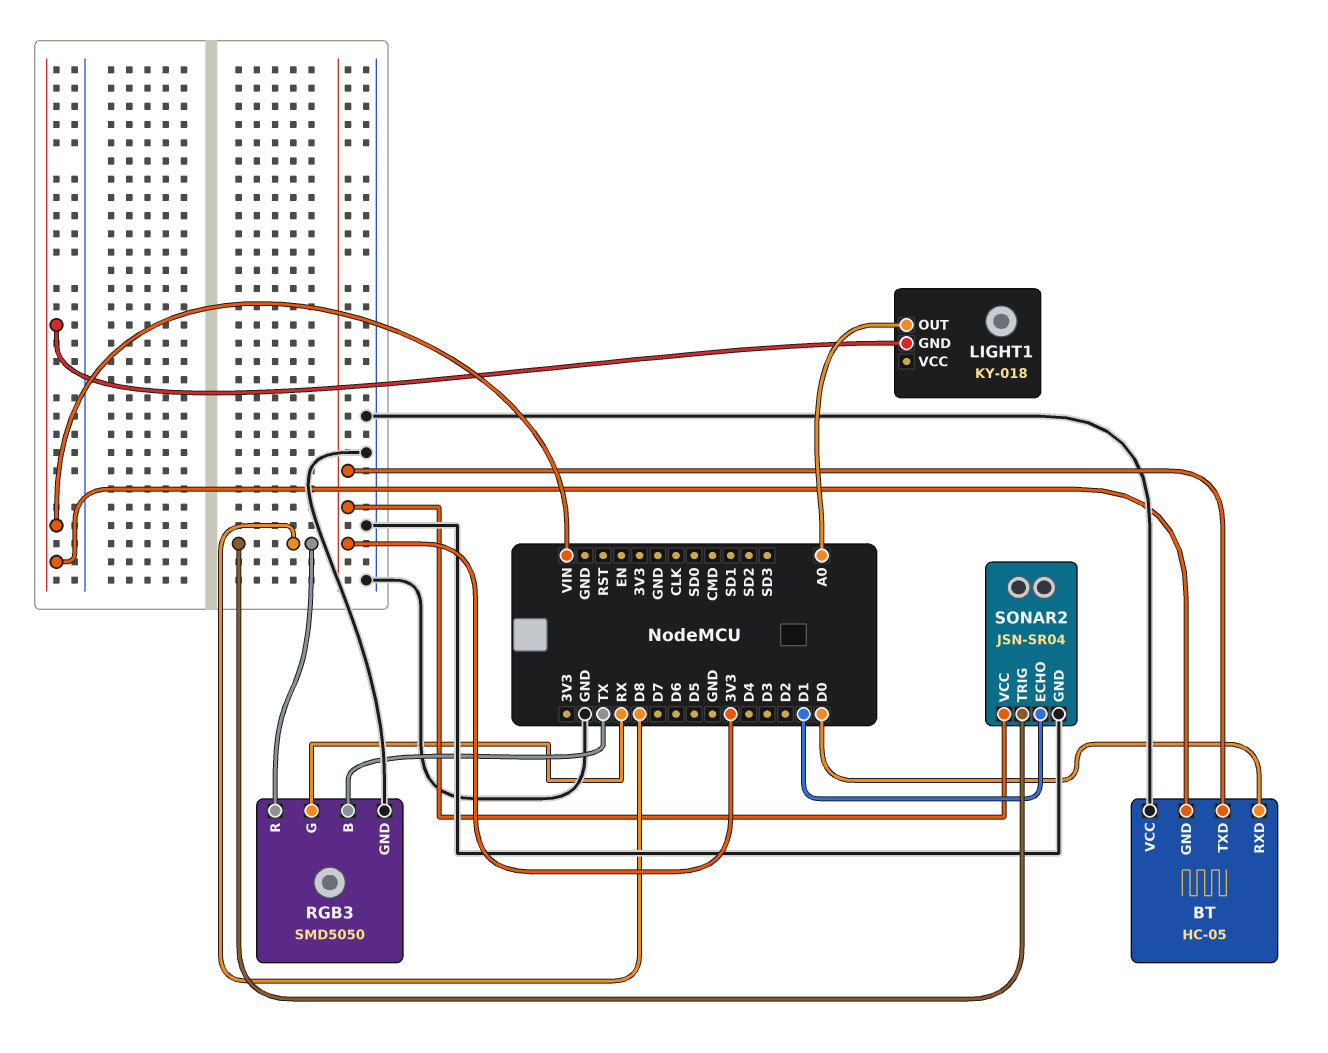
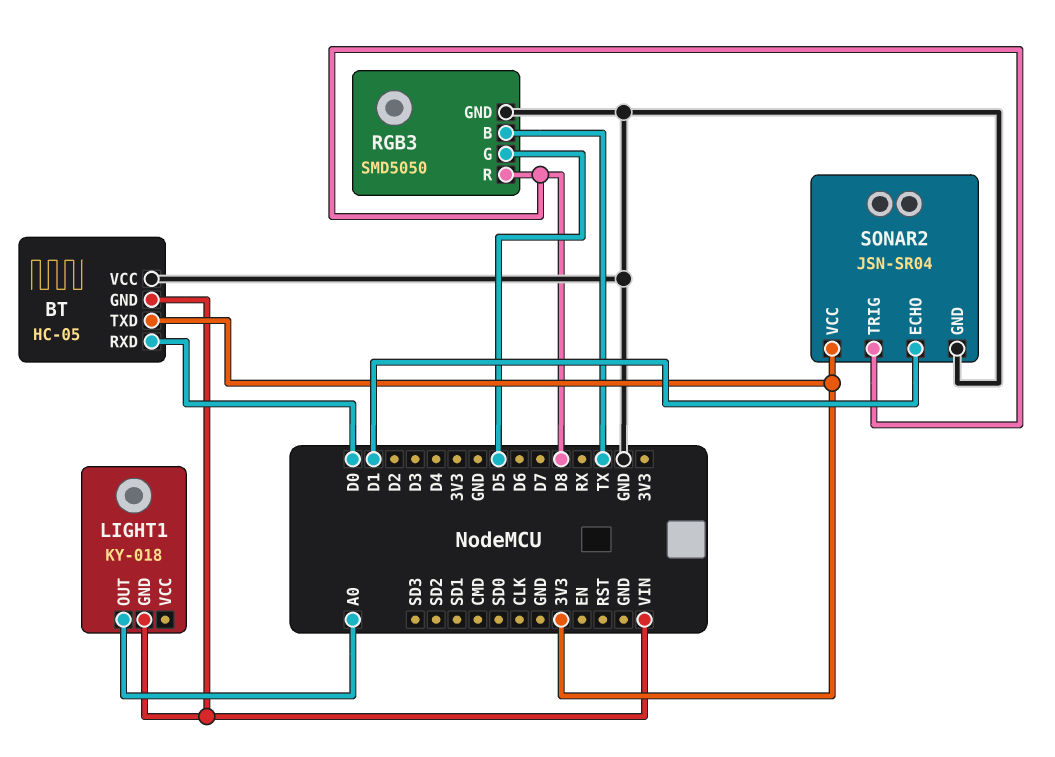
RGB3 pin G: RX -> D5

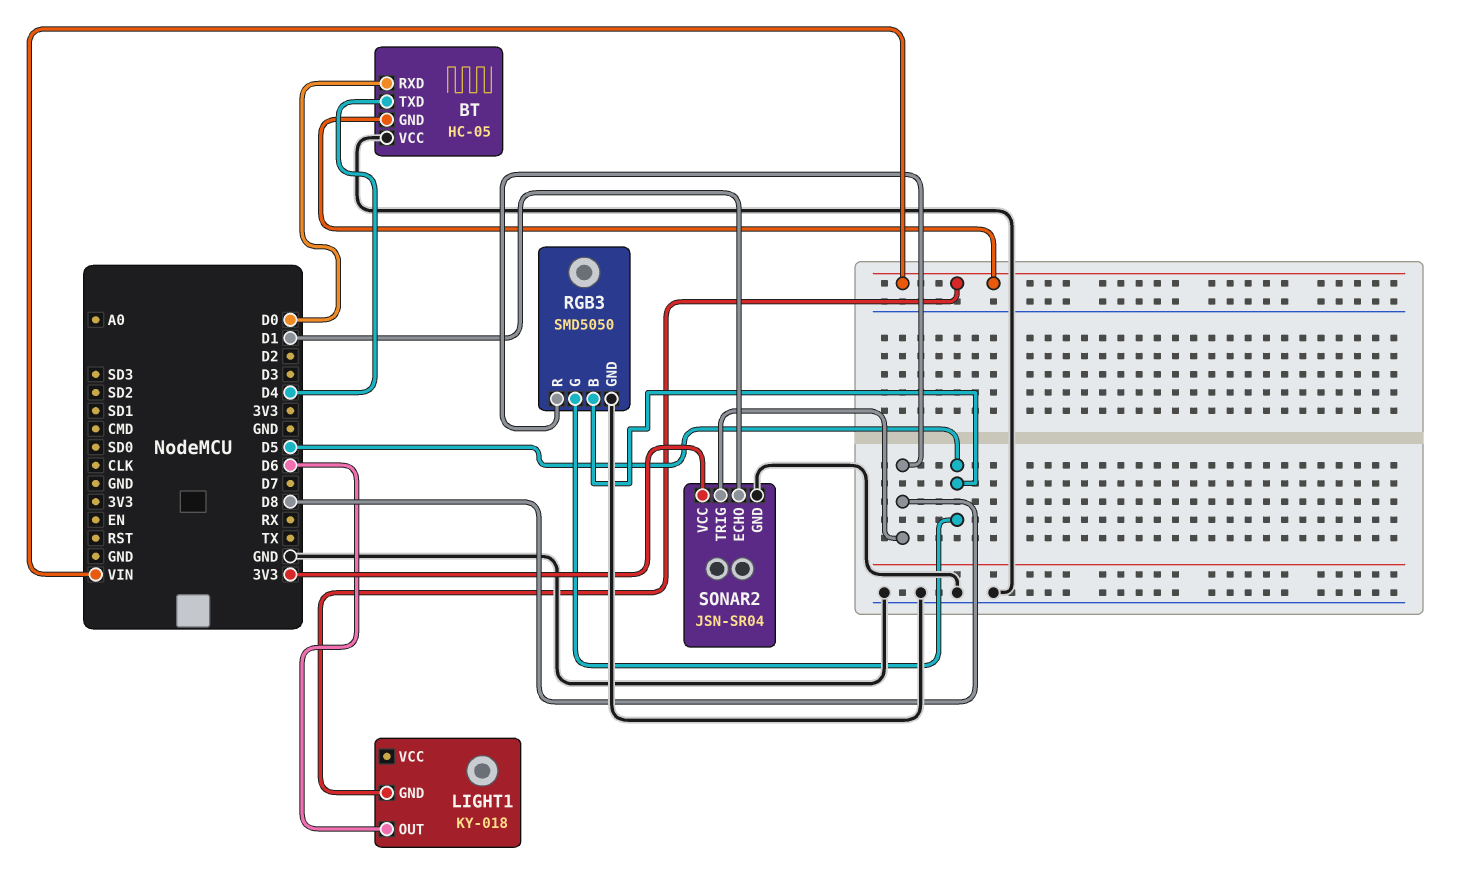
BT pin TXD: 3V3 -> D4
LIGHT1 pin OUT: A0 -> D6
RGB3 pin B: TX -> D5

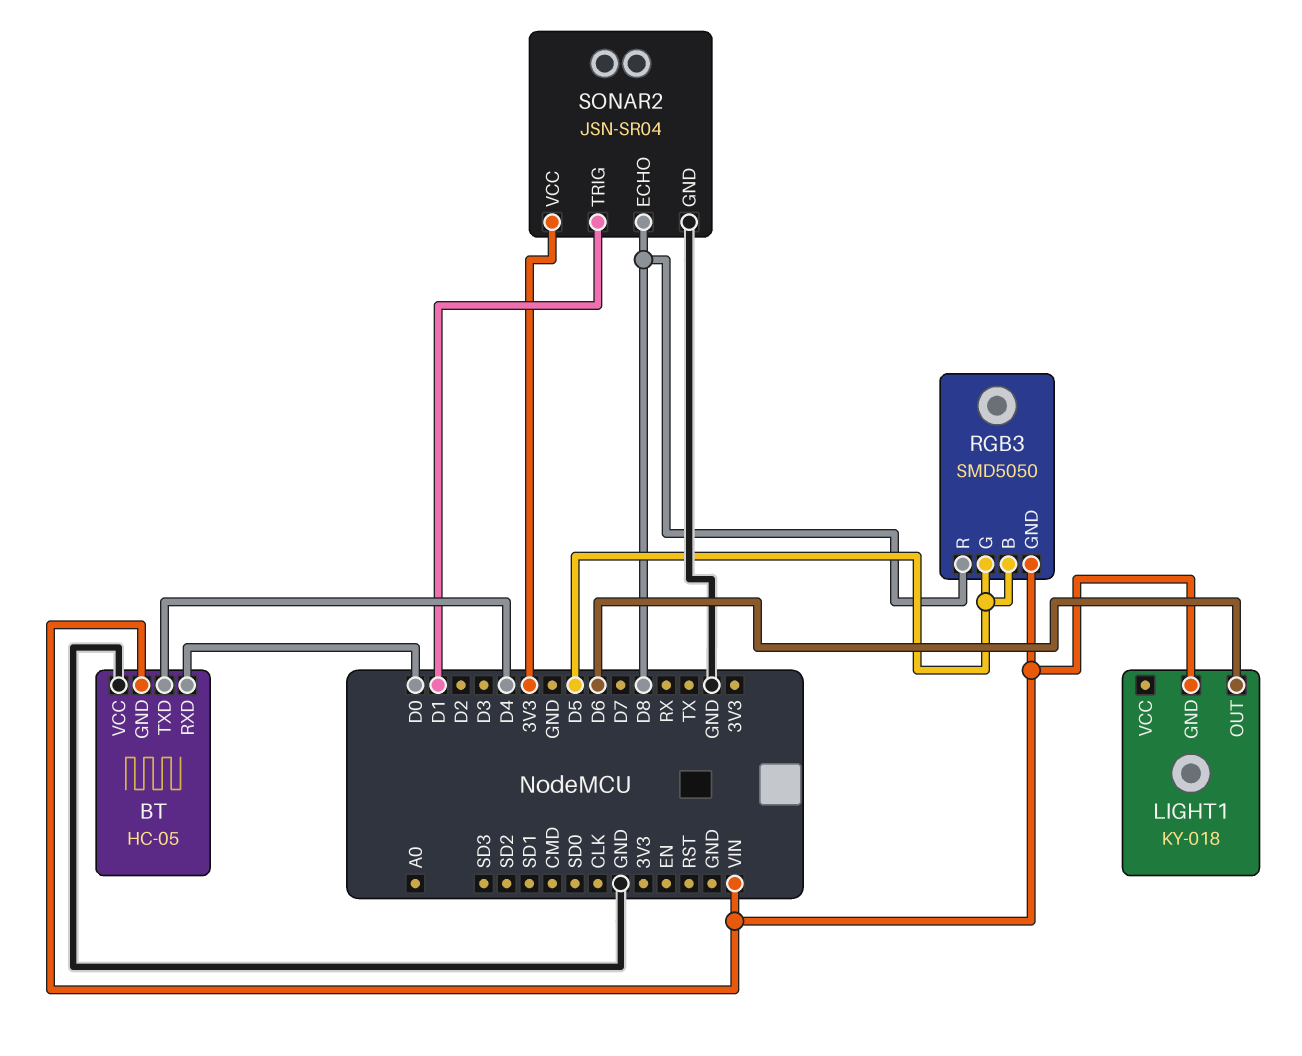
RGB3 pin GND: GND -> VIN
SONAR2 pin ECHO: D1 -> D8
SONAR2 pin TRIG: D8 -> D1

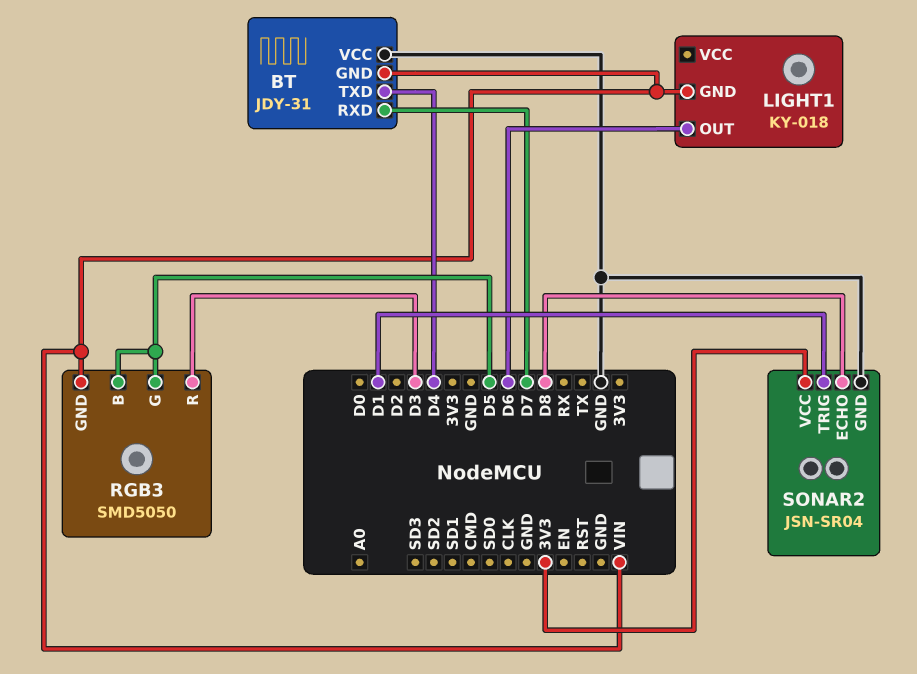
BT: HC-05 -> JDY-31
BT pin RXD: D0 -> D7
RGB3 pin R: D8 -> D3

